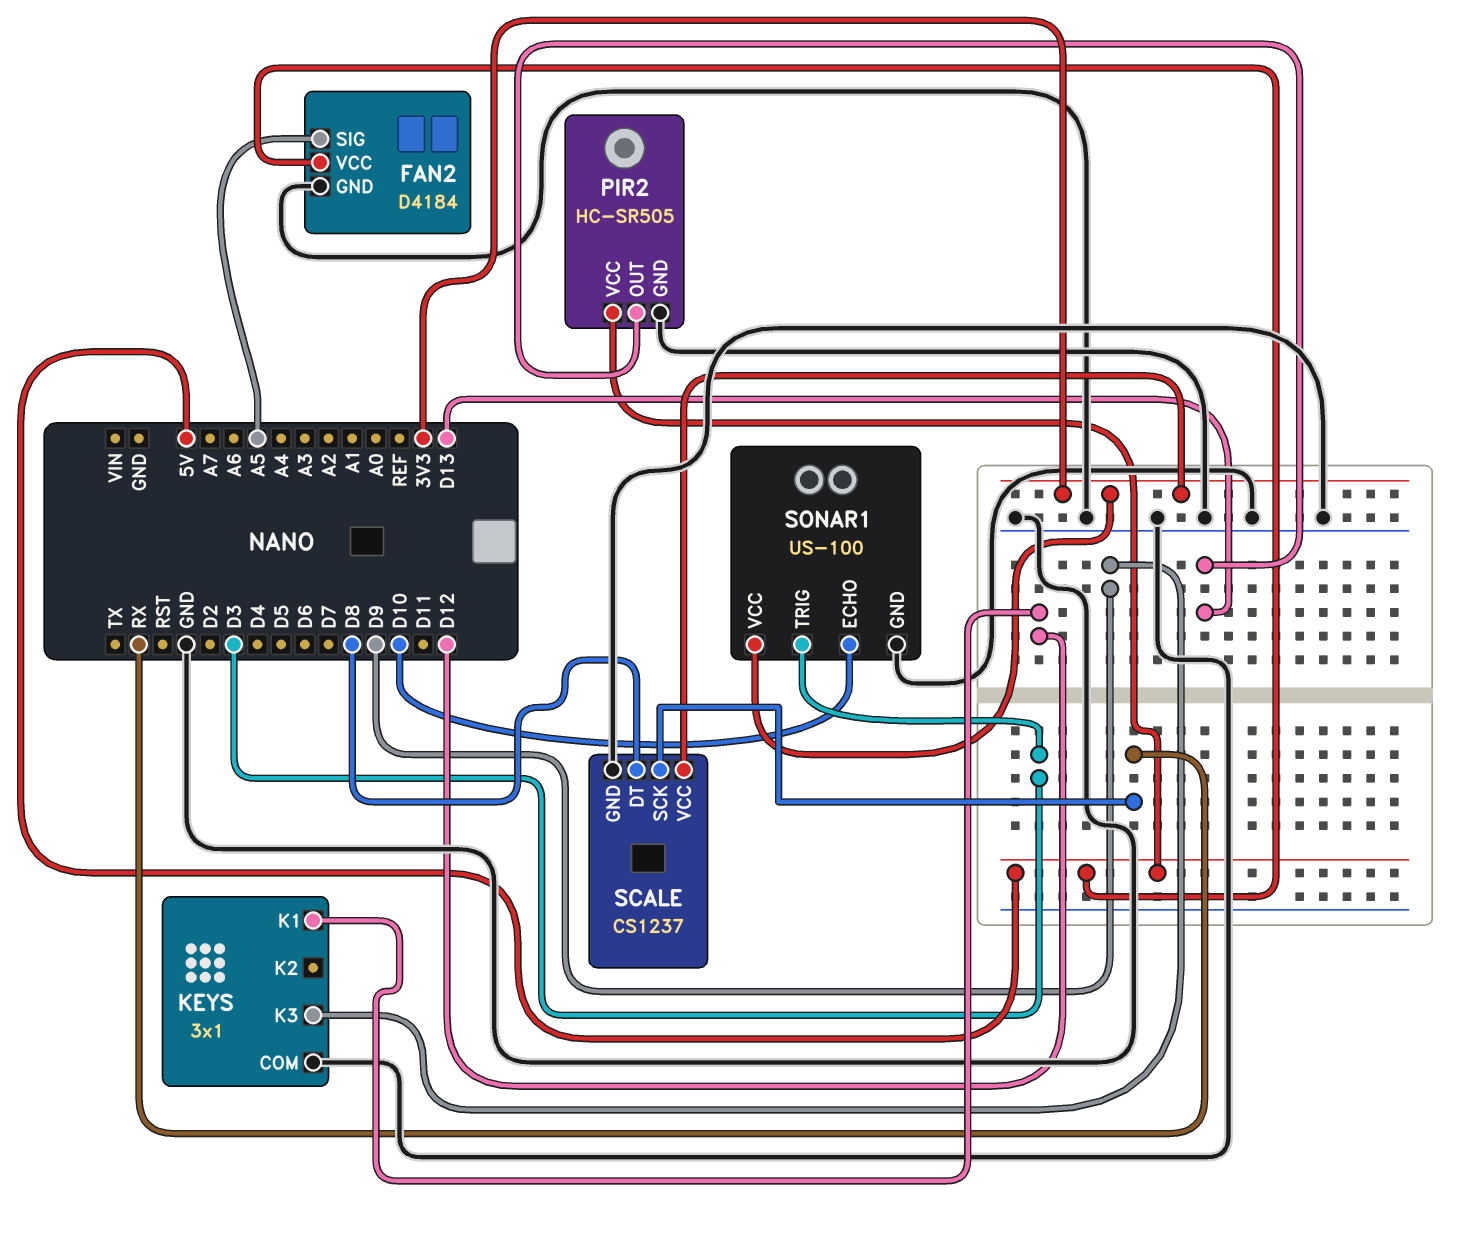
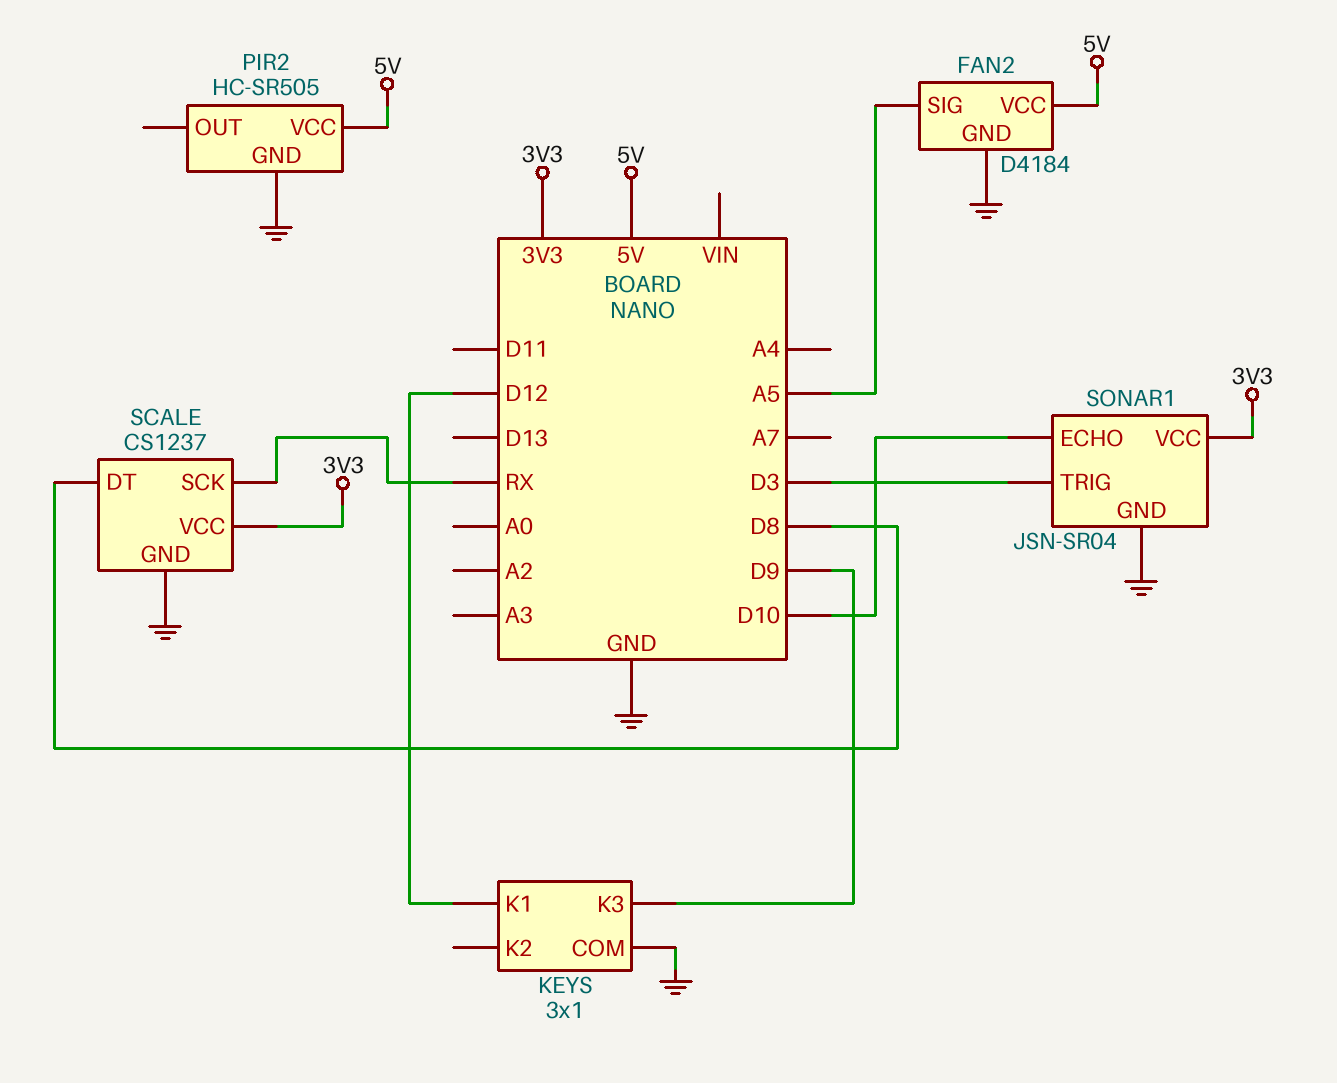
PIR2 pin OUT: D13 -> none
SONAR1: US-100 -> JSN-SR04

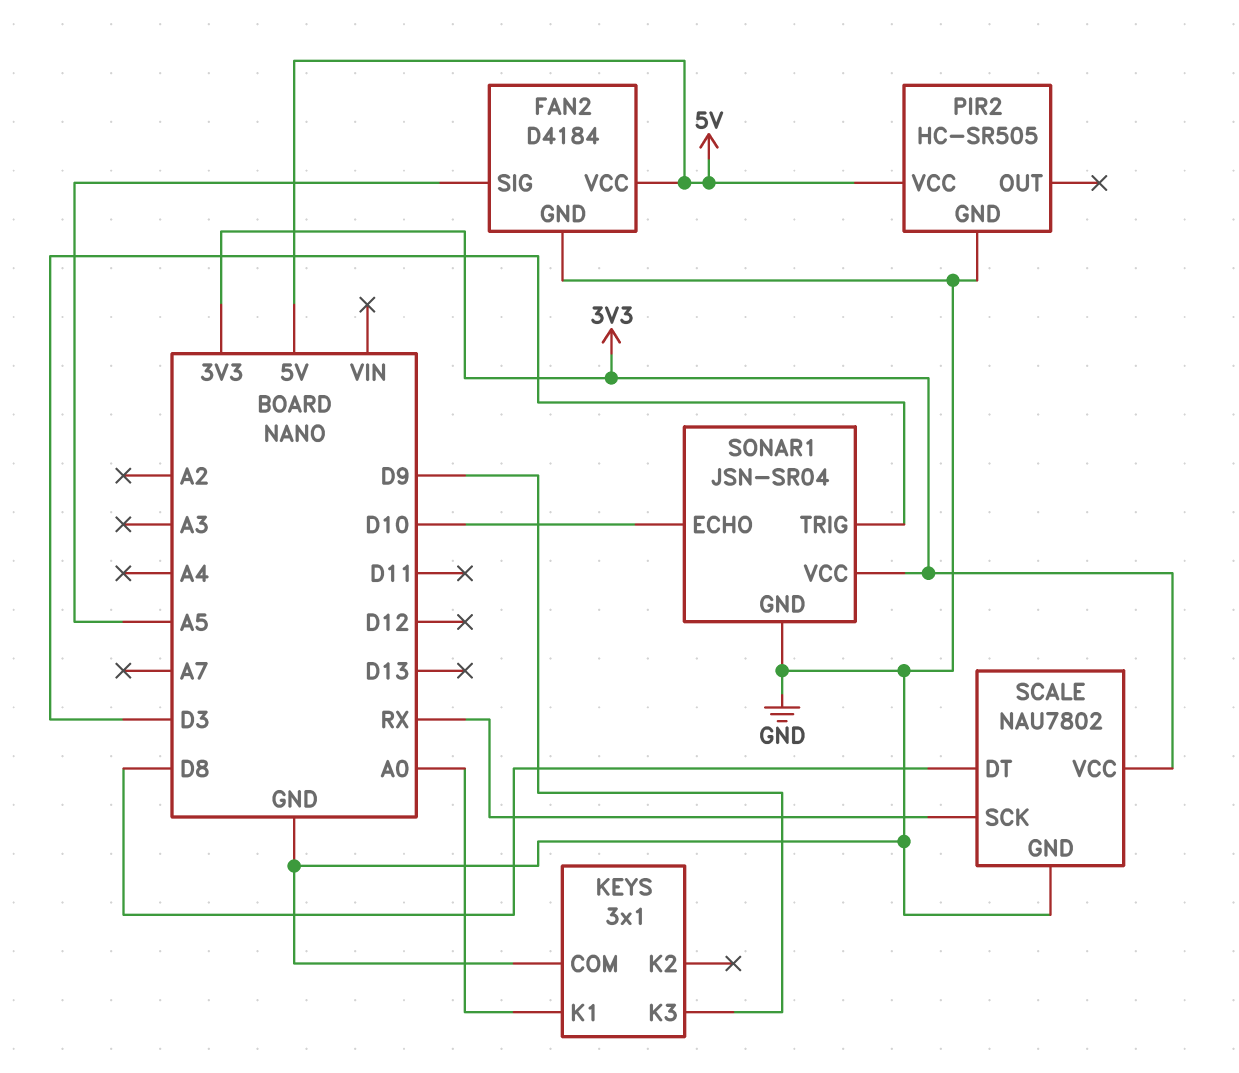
KEYS pin K1: D12 -> A0
SCALE: CS1237 -> NAU7802

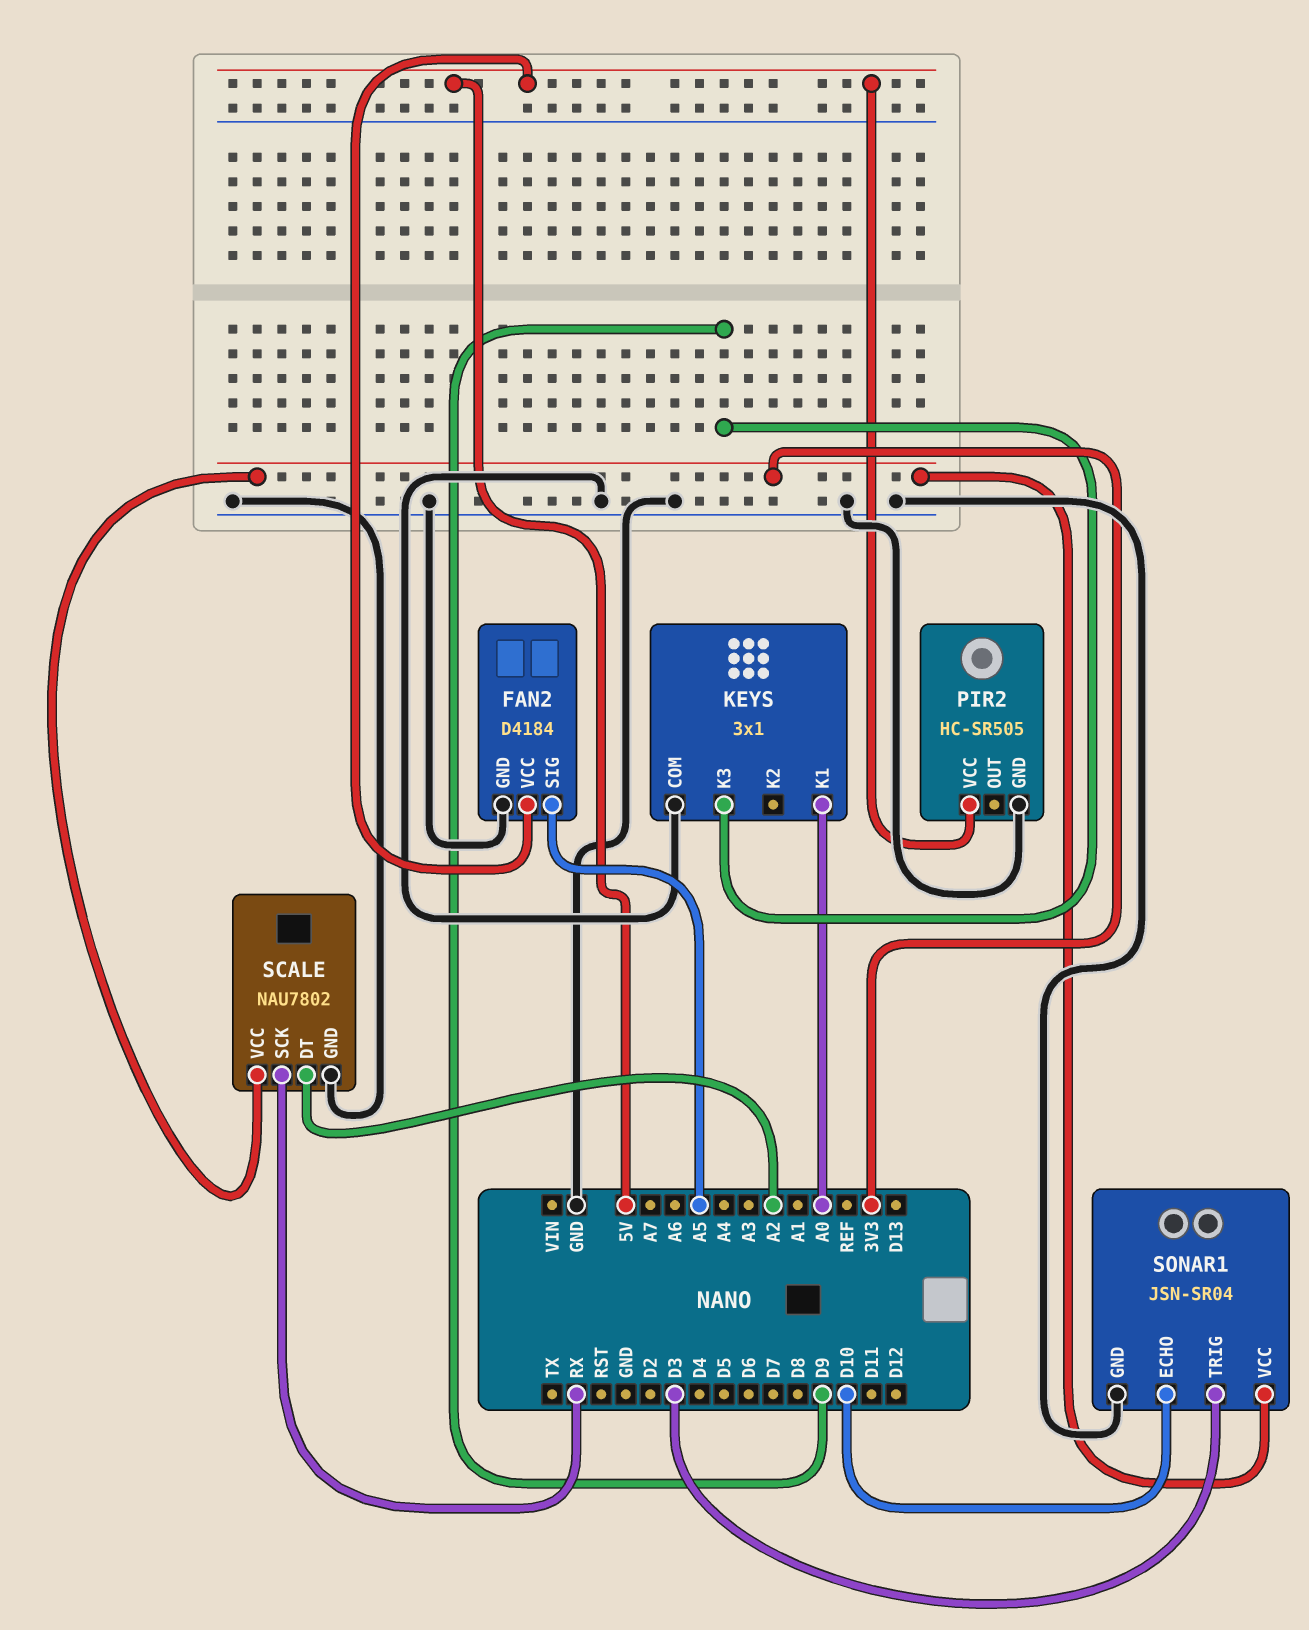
SCALE pin DT: D8 -> A2

